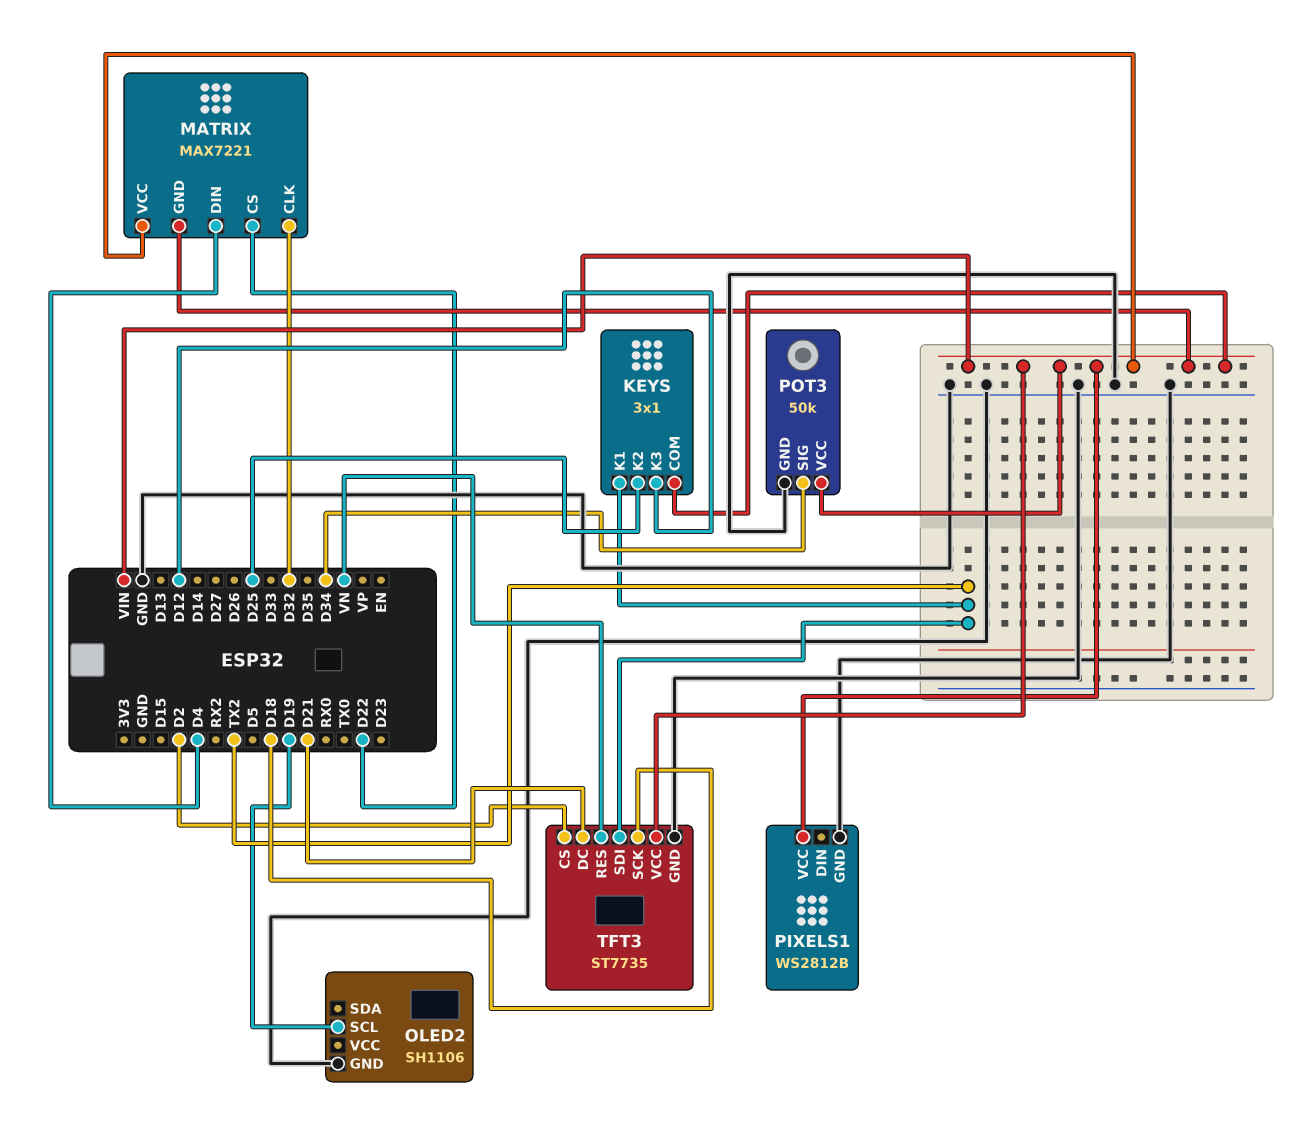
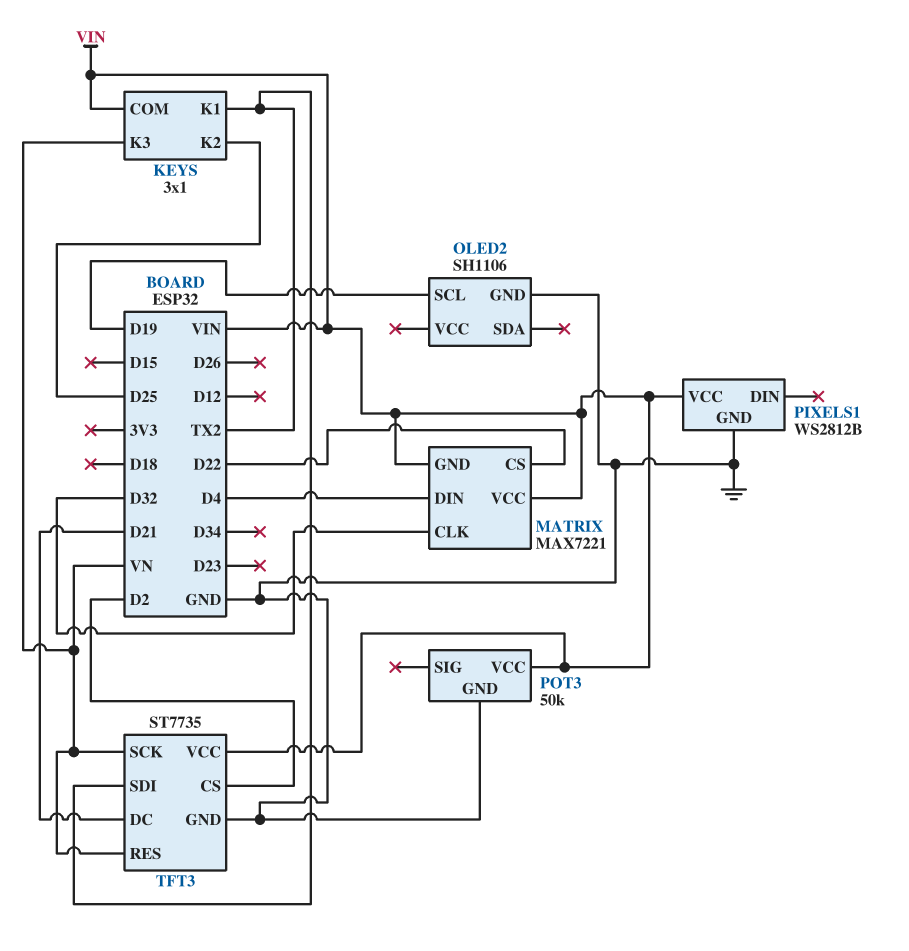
KEYS pin K3: D12 -> VN
POT3 pin SIG: D34 -> none
TFT3 pin SCK: D18 -> VN

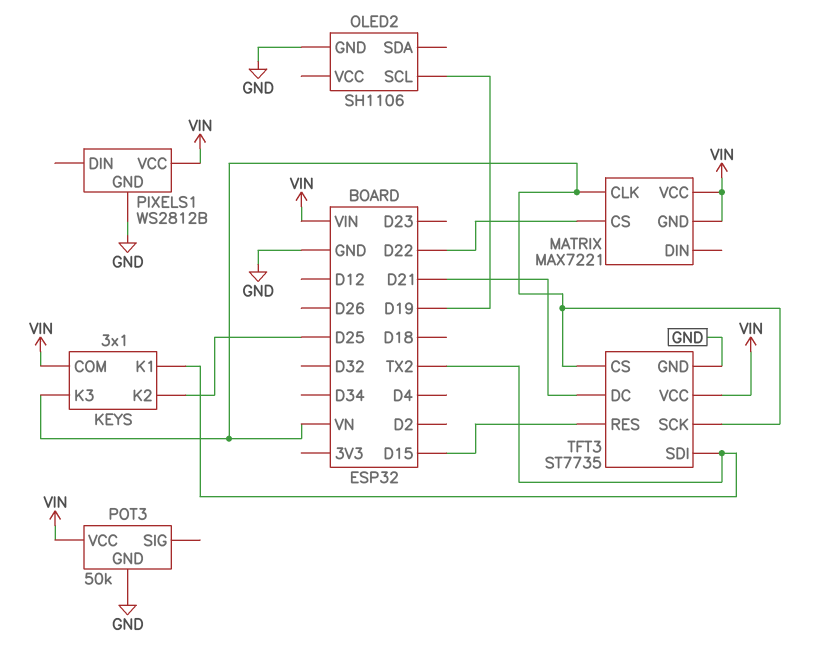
MATRIX pin CLK: D32 -> VN
MATRIX pin DIN: D4 -> none
TFT3 pin CS: D2 -> VN
TFT3 pin RES: VN -> D15

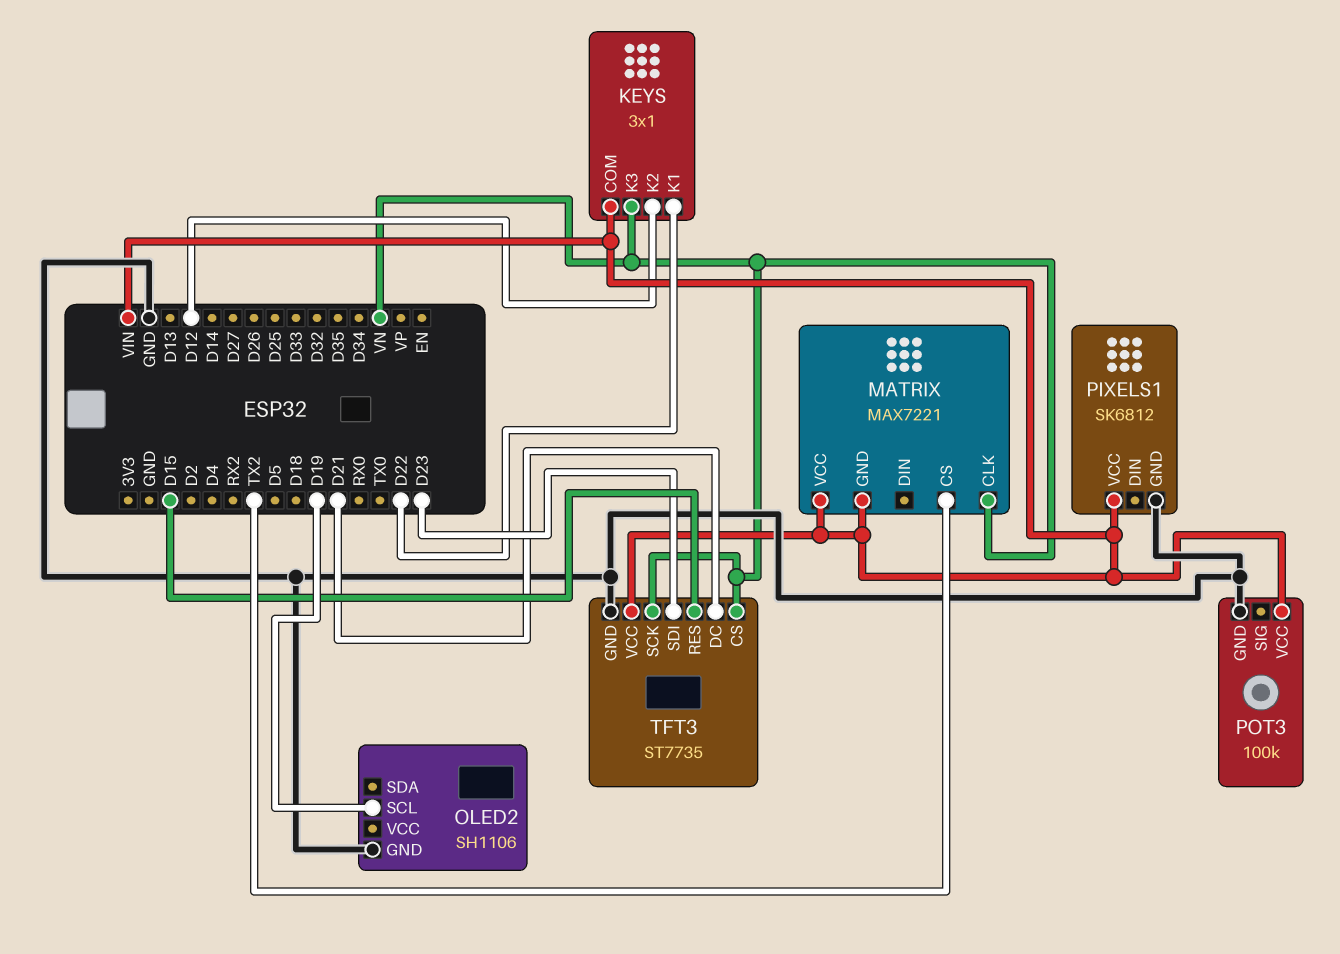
KEYS pin K1: TX2 -> D22
KEYS pin K2: D25 -> D12
MATRIX pin CS: D22 -> TX2
PIXELS1: WS2812B -> SK6812
POT3: 50k -> 100k
TFT3 pin SDI: TX2 -> D23

